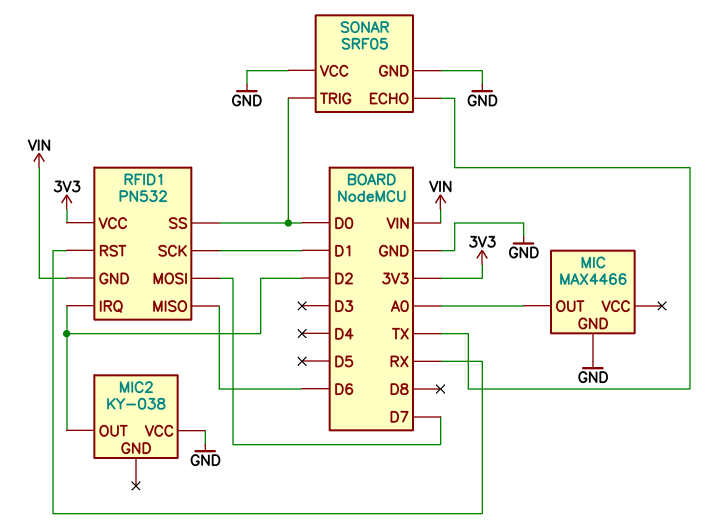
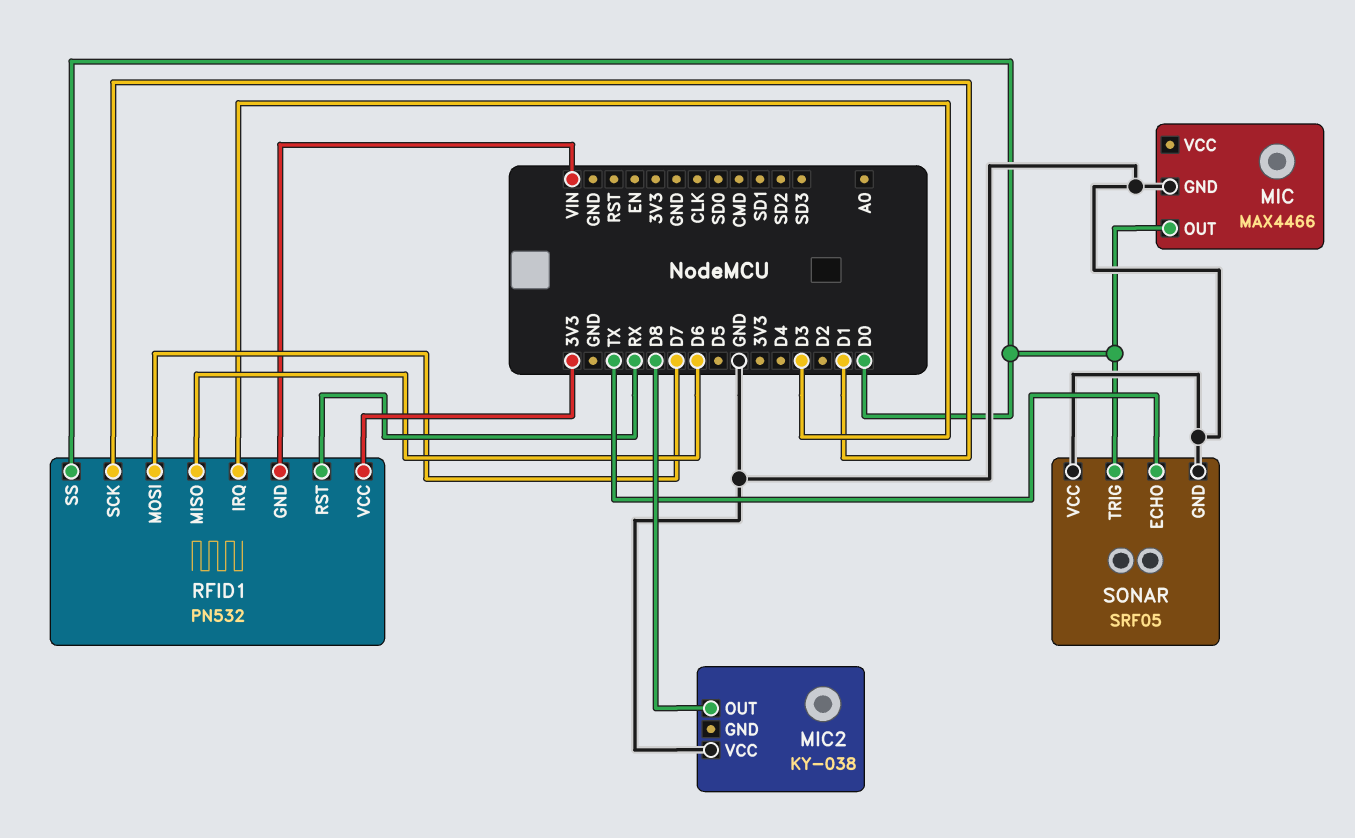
MIC pin OUT: A0 -> D0
MIC2 pin OUT: D2 -> D8
RFID1 pin IRQ: D2 -> D3

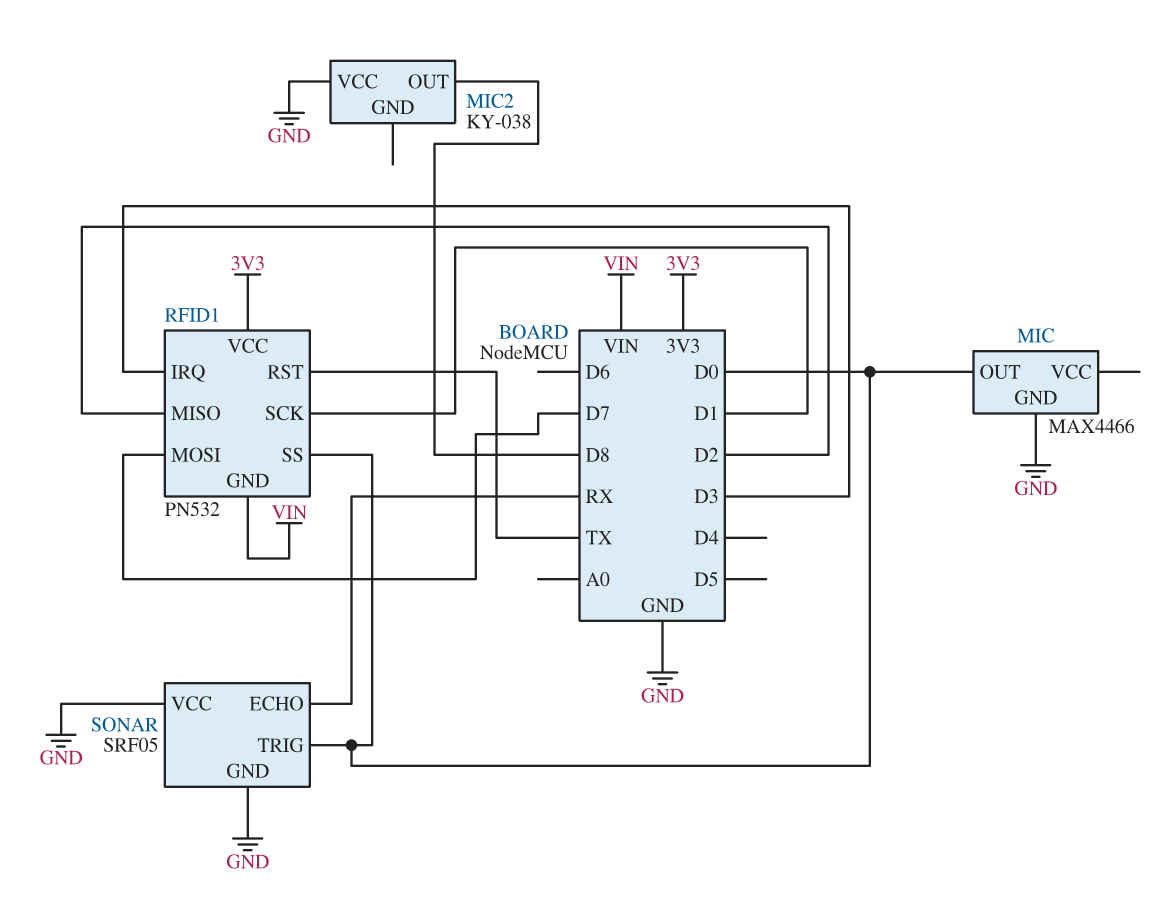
RFID1 pin MISO: D6 -> D2
RFID1 pin RST: RX -> TX
SONAR pin ECHO: TX -> RX

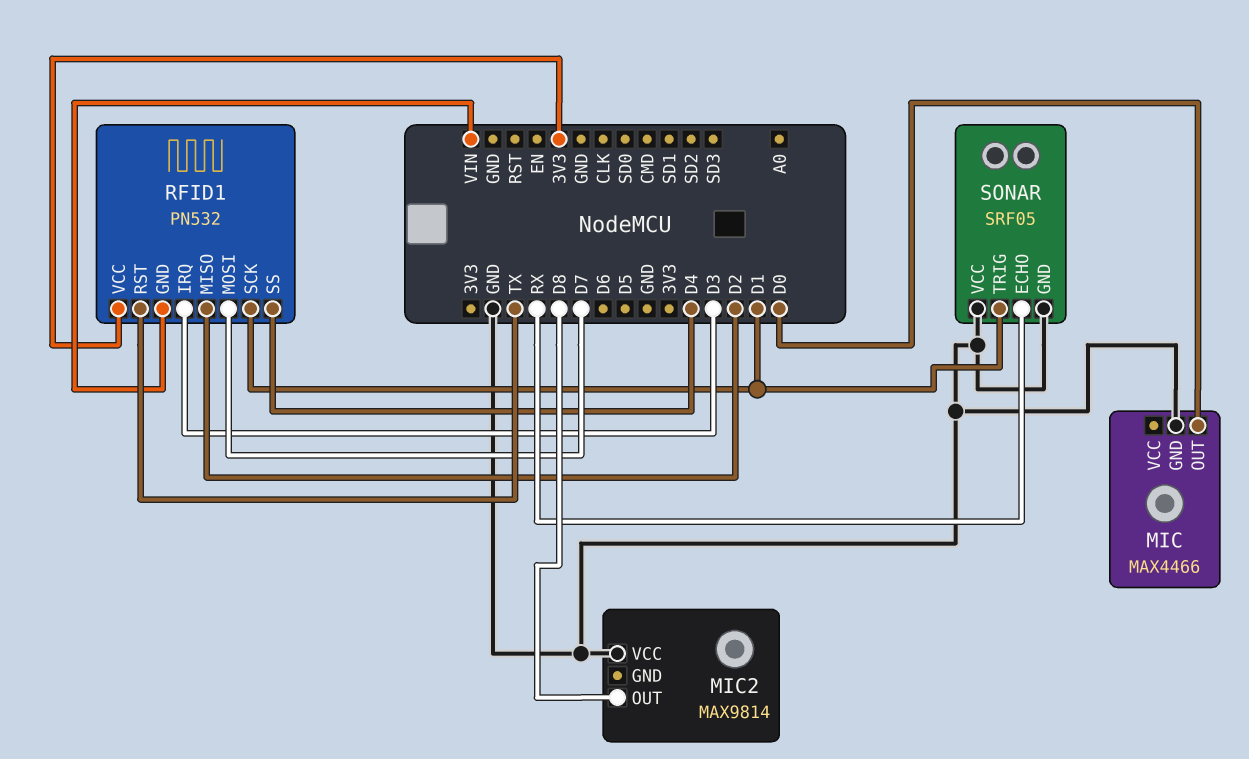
MIC2: KY-038 -> MAX9814
RFID1 pin SS: D0 -> D4
SONAR pin TRIG: D0 -> D1

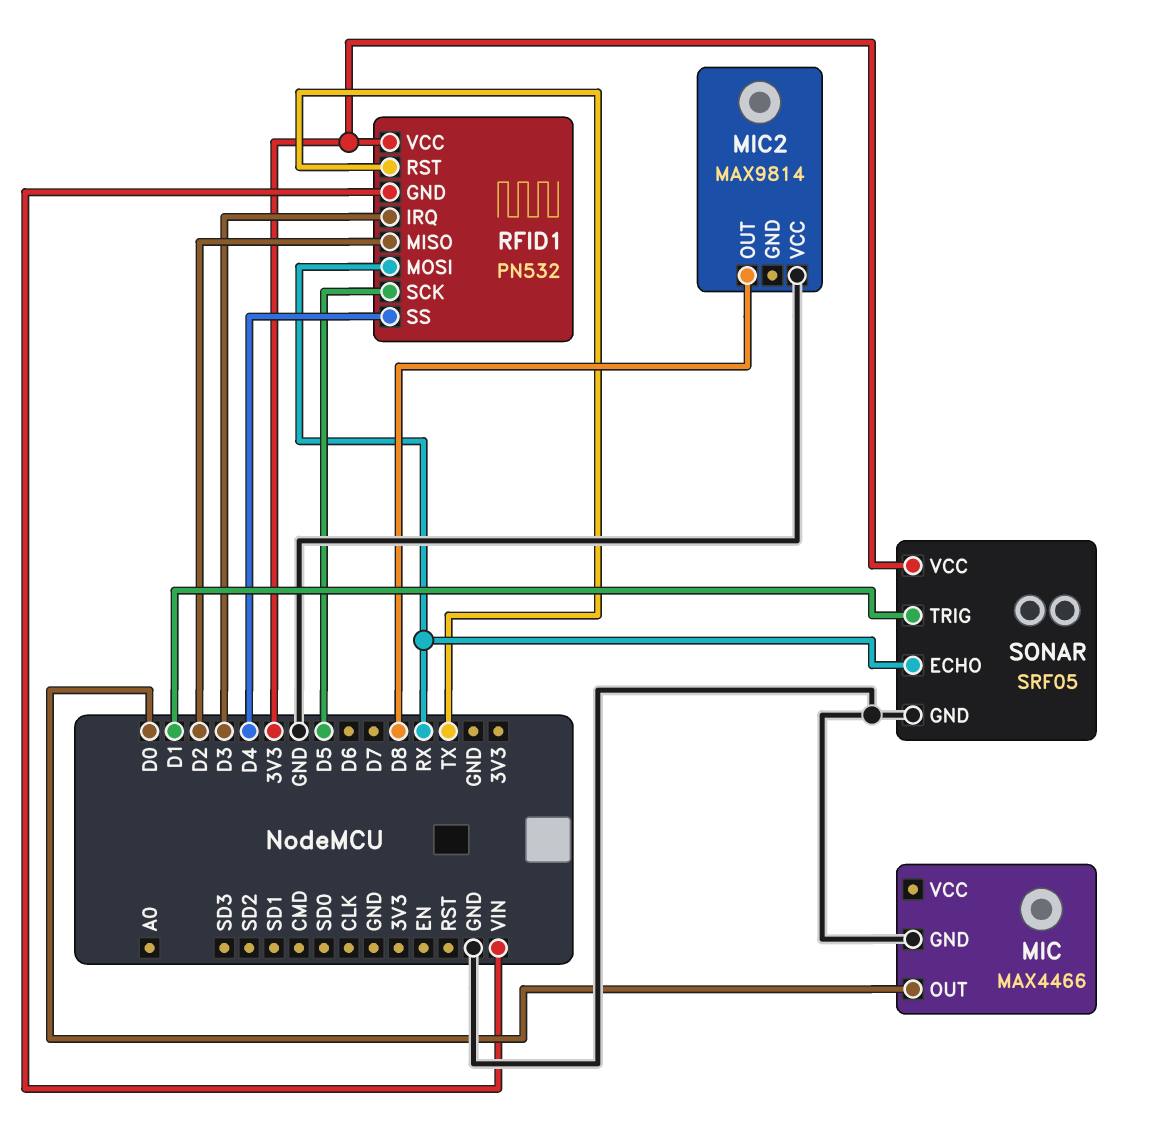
RFID1 pin MOSI: D7 -> RX
RFID1 pin SCK: D1 -> D5
SONAR pin VCC: GND -> 3V3

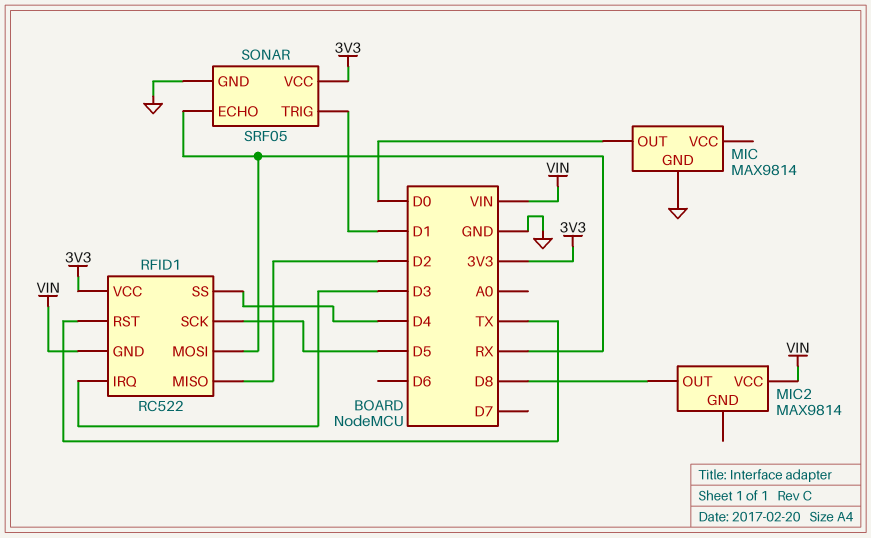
MIC: MAX4466 -> MAX9814
MIC2 pin VCC: GND -> VIN
RFID1: PN532 -> RC522

